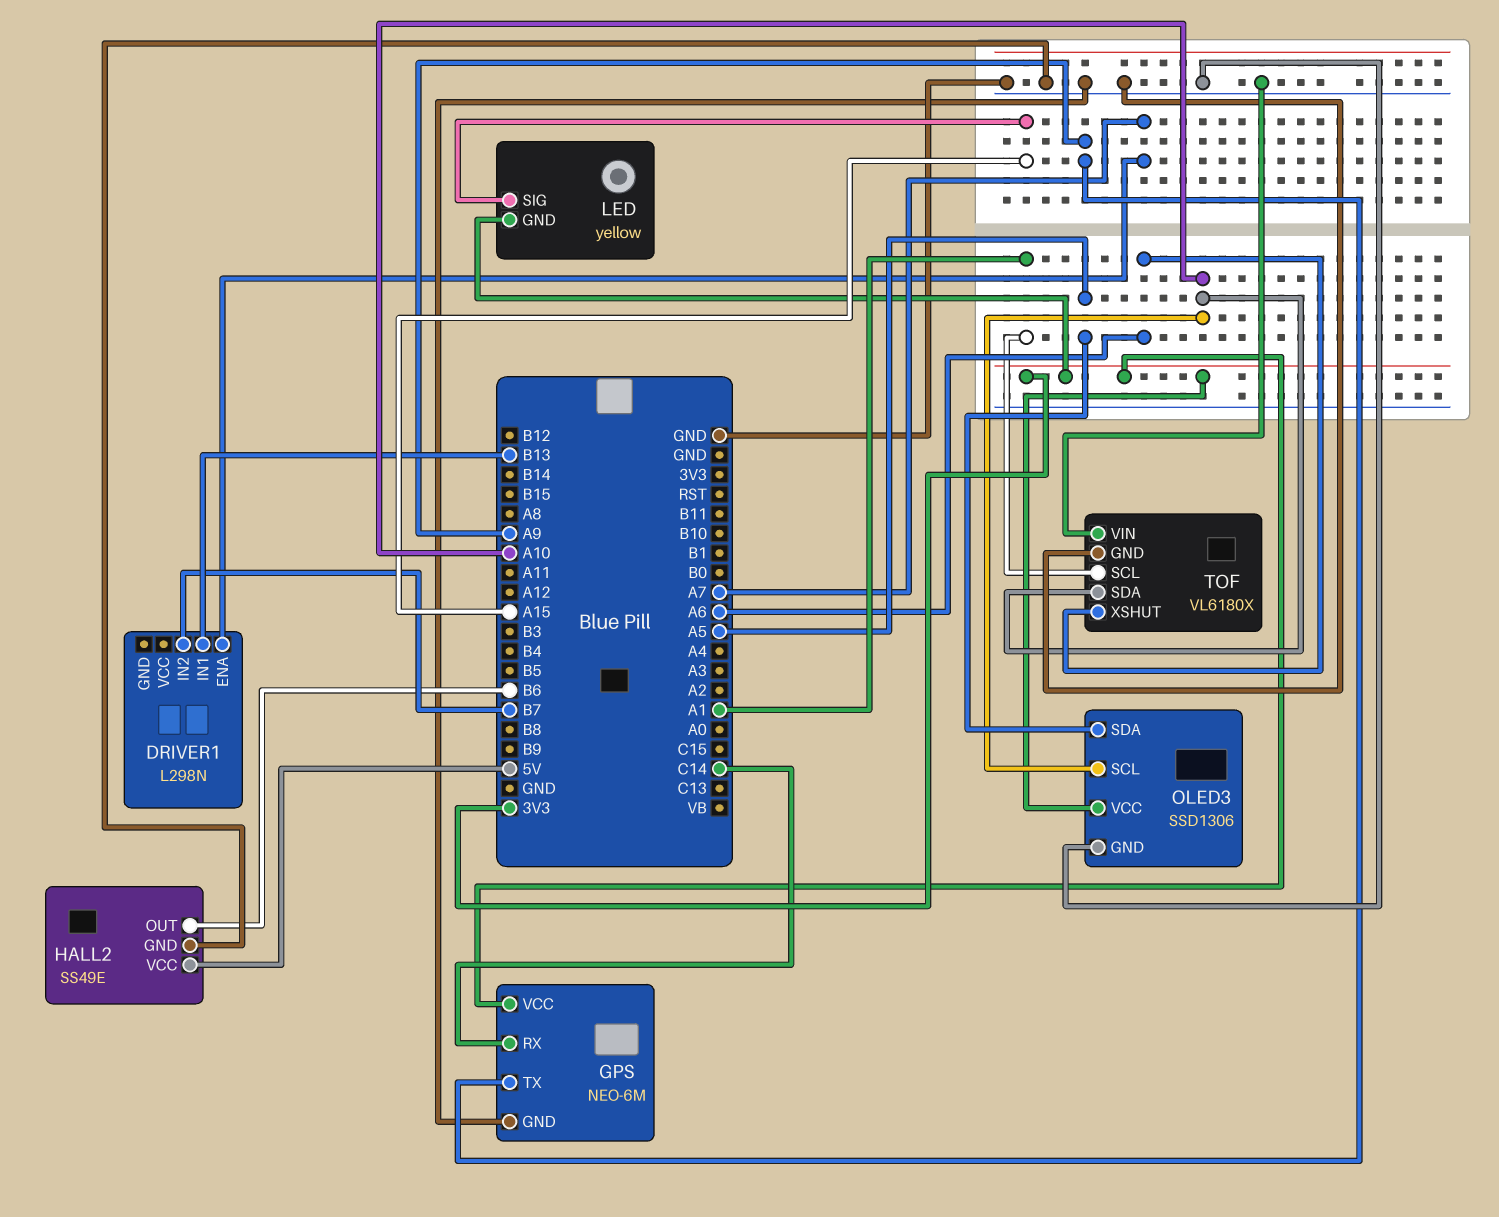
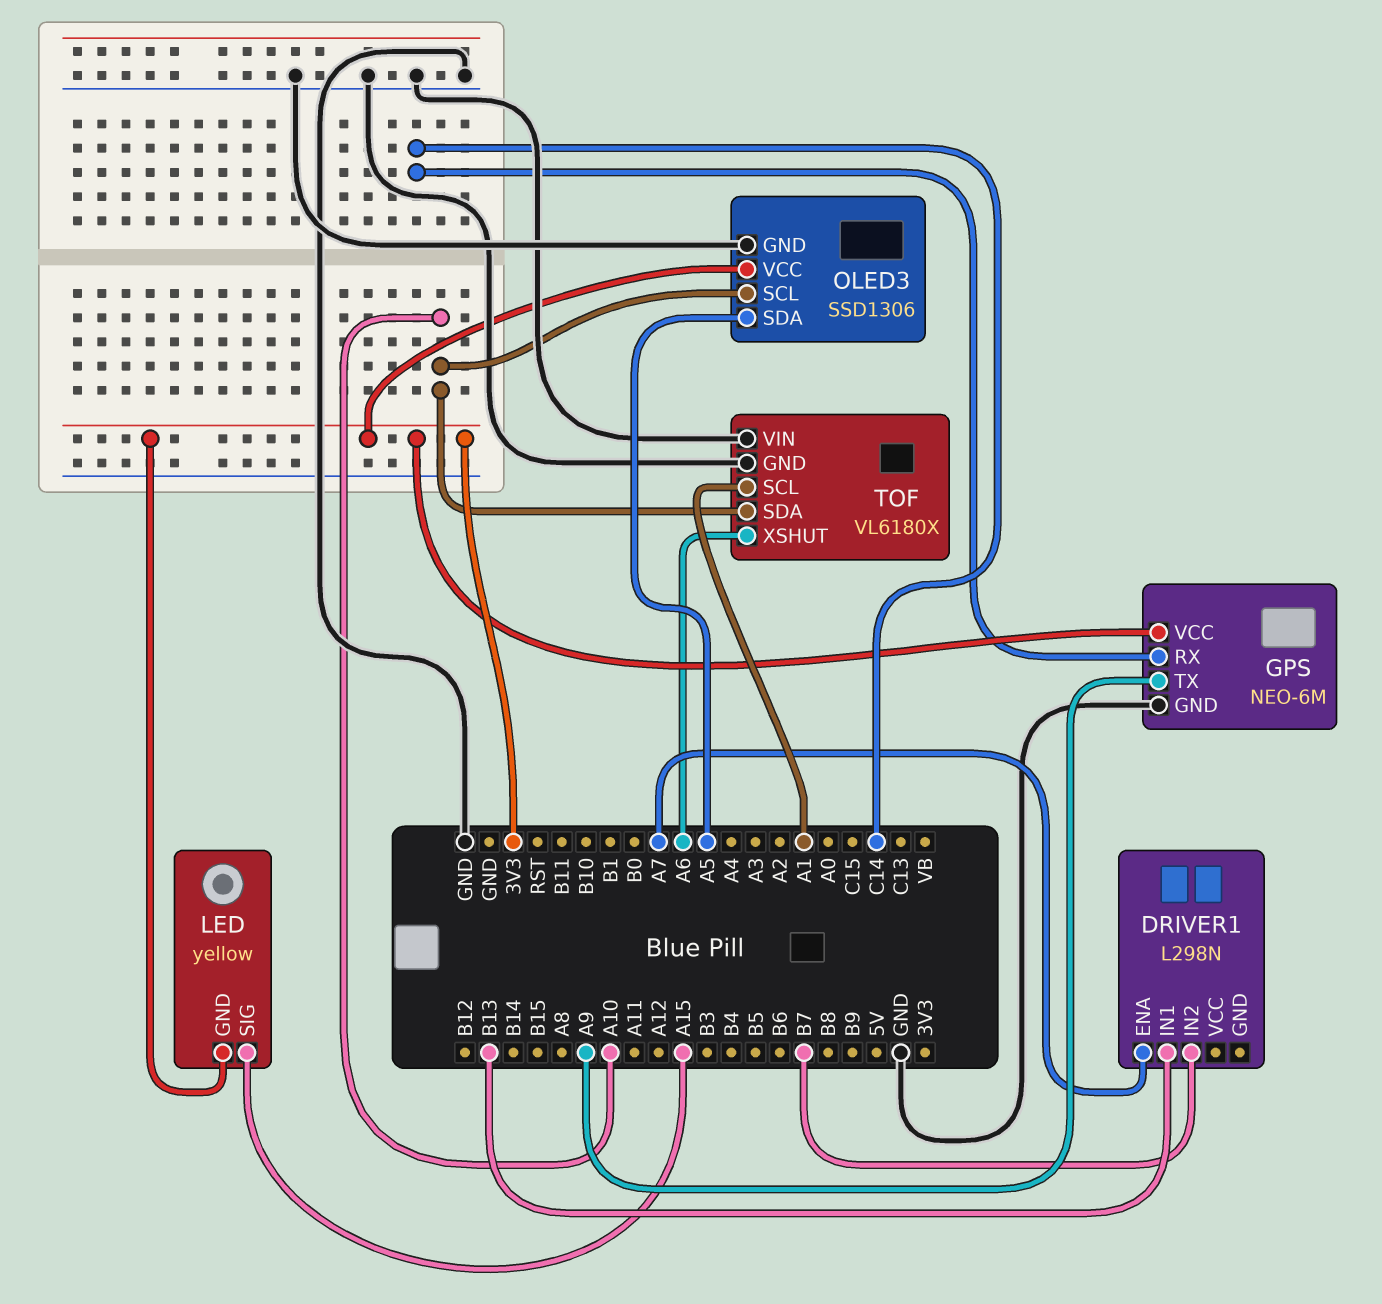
HALL2: SS49E -> none
HALL2 pin GND: GND -> none
HALL2 pin OUT: B6 -> none
HALL2 pin VCC: 5V -> none

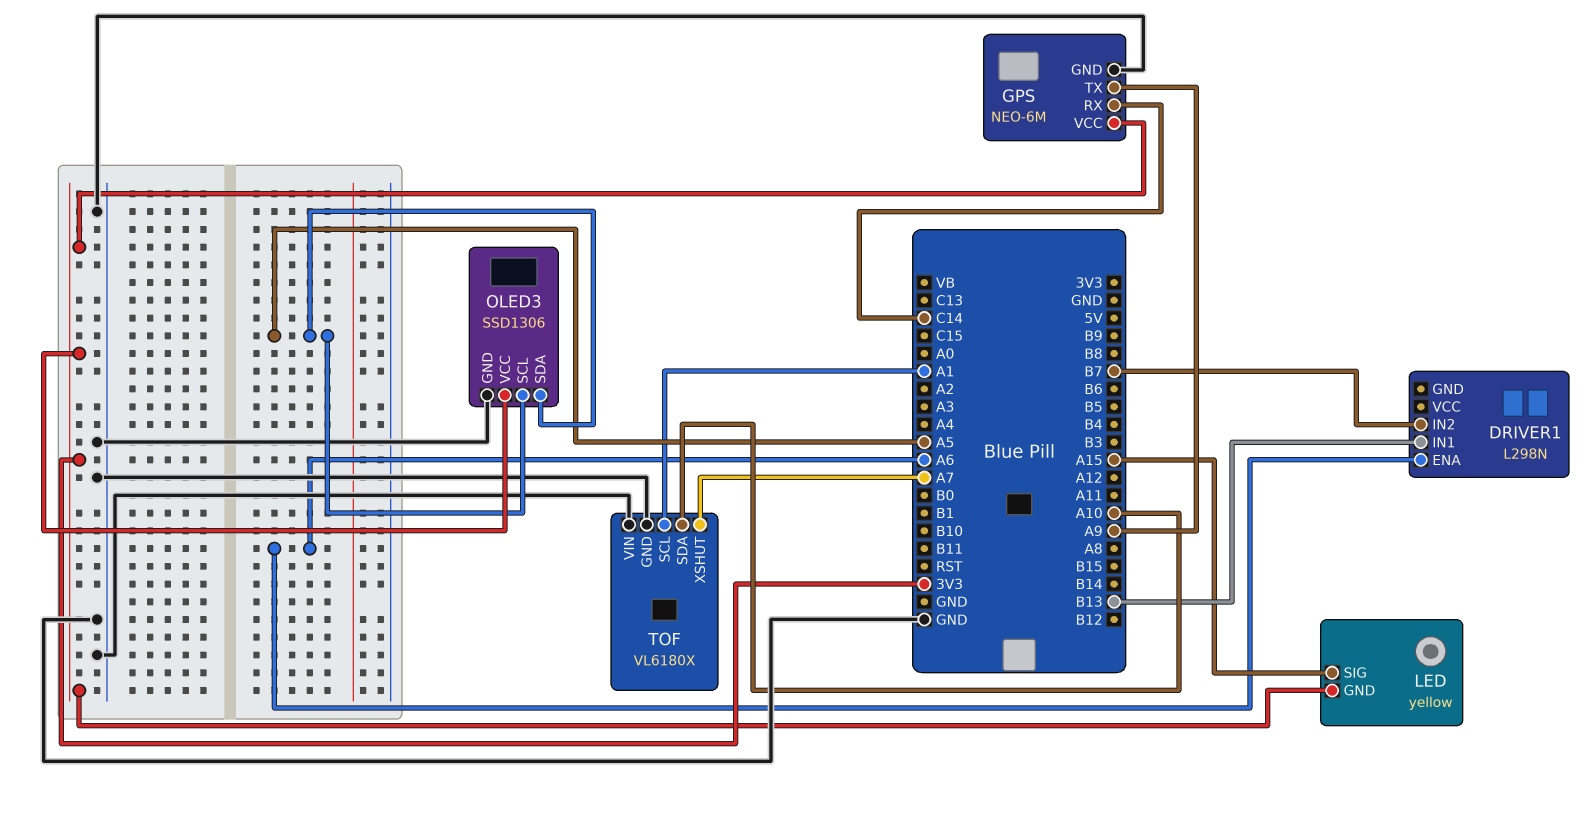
DRIVER1 pin ENA: A7 -> A6
OLED3 pin SCL: A10 -> A5
TOF pin XSHUT: A6 -> A7

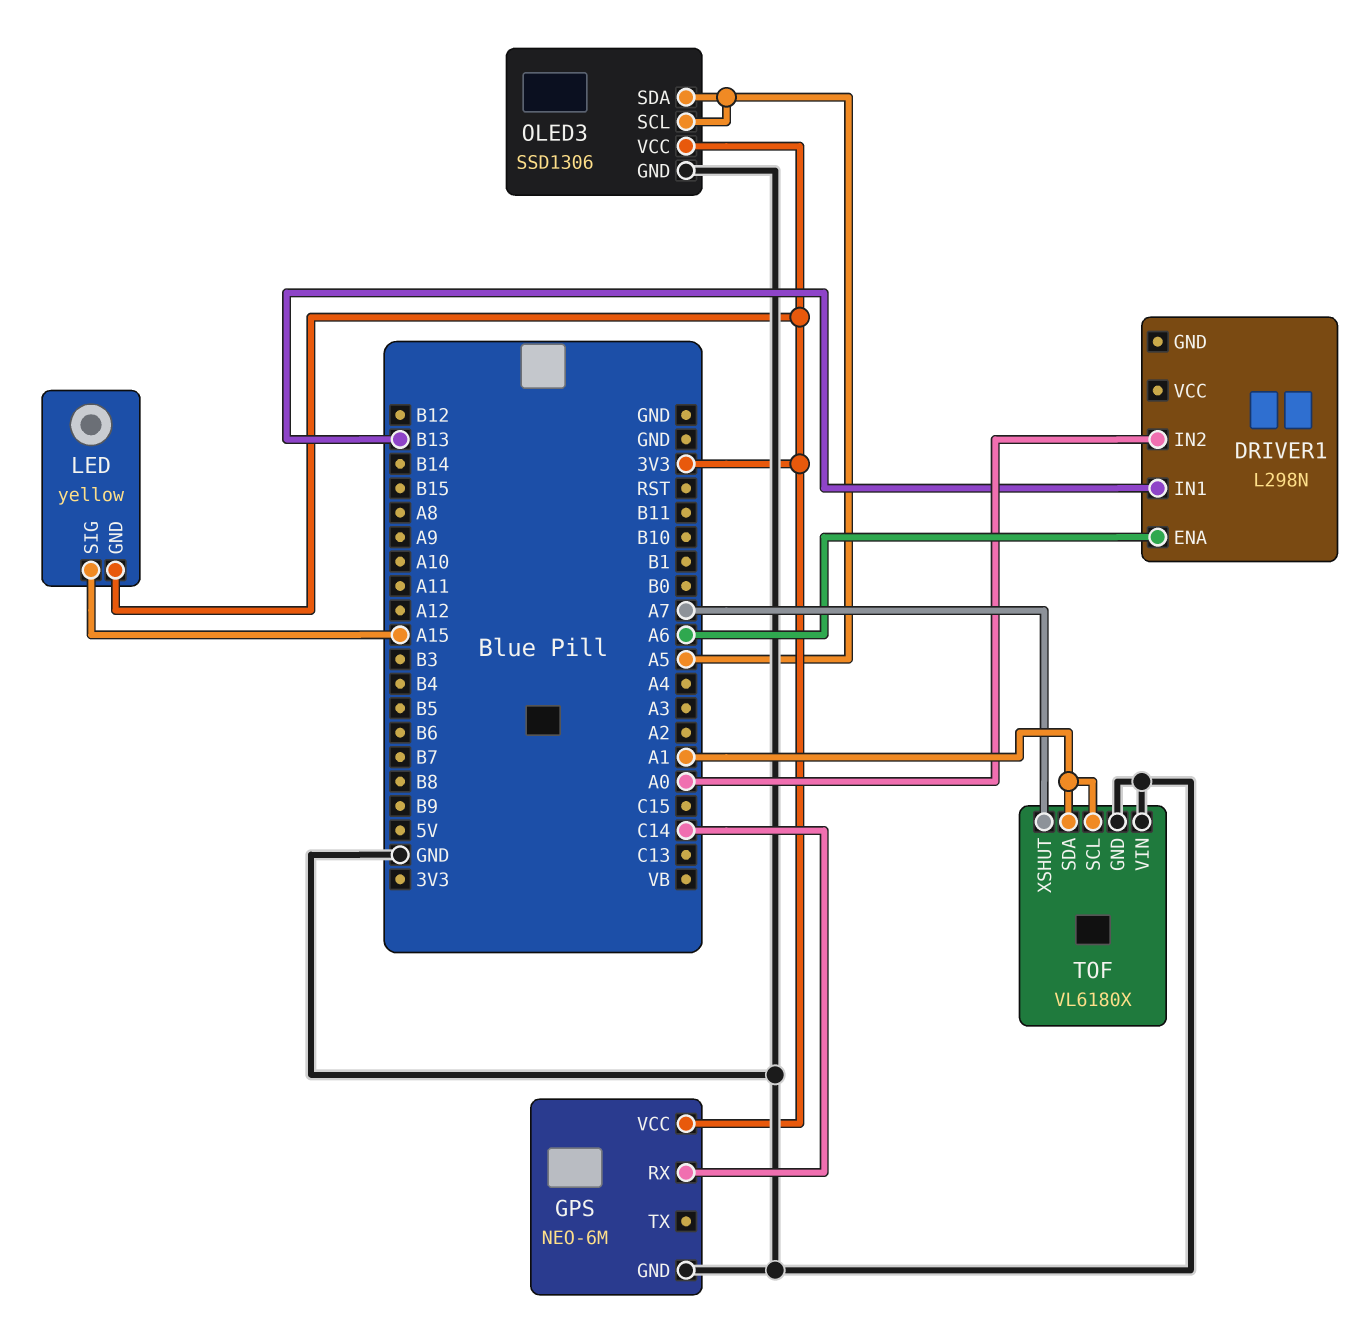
DRIVER1 pin IN2: B7 -> A0
GPS pin TX: A9 -> none
TOF pin SDA: A10 -> A1

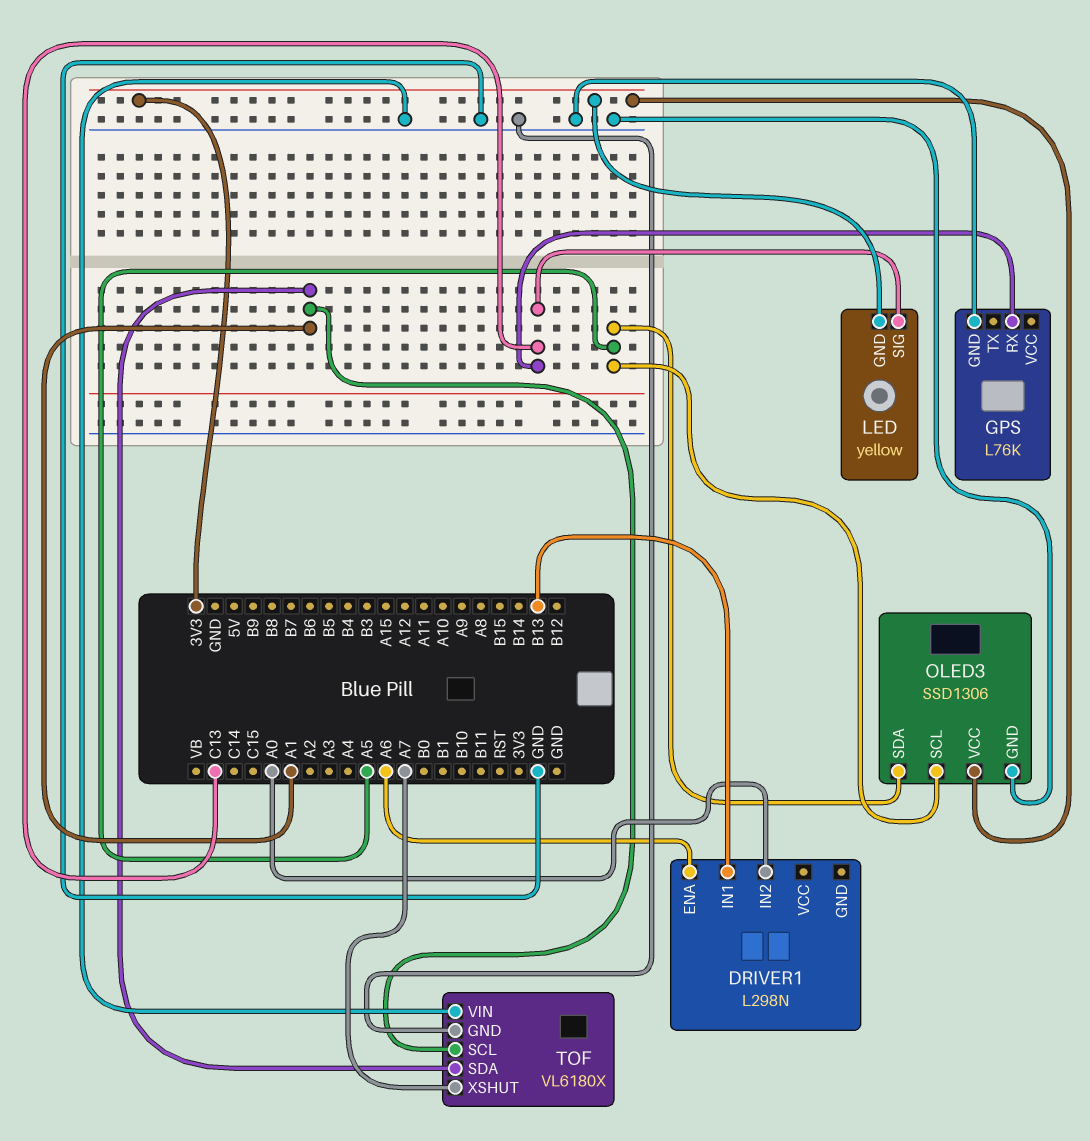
GPS: NEO-6M -> L76K
GPS pin RX: C14 -> C13
GPS pin VCC: 3V3 -> none
LED pin SIG: A15 -> C13

